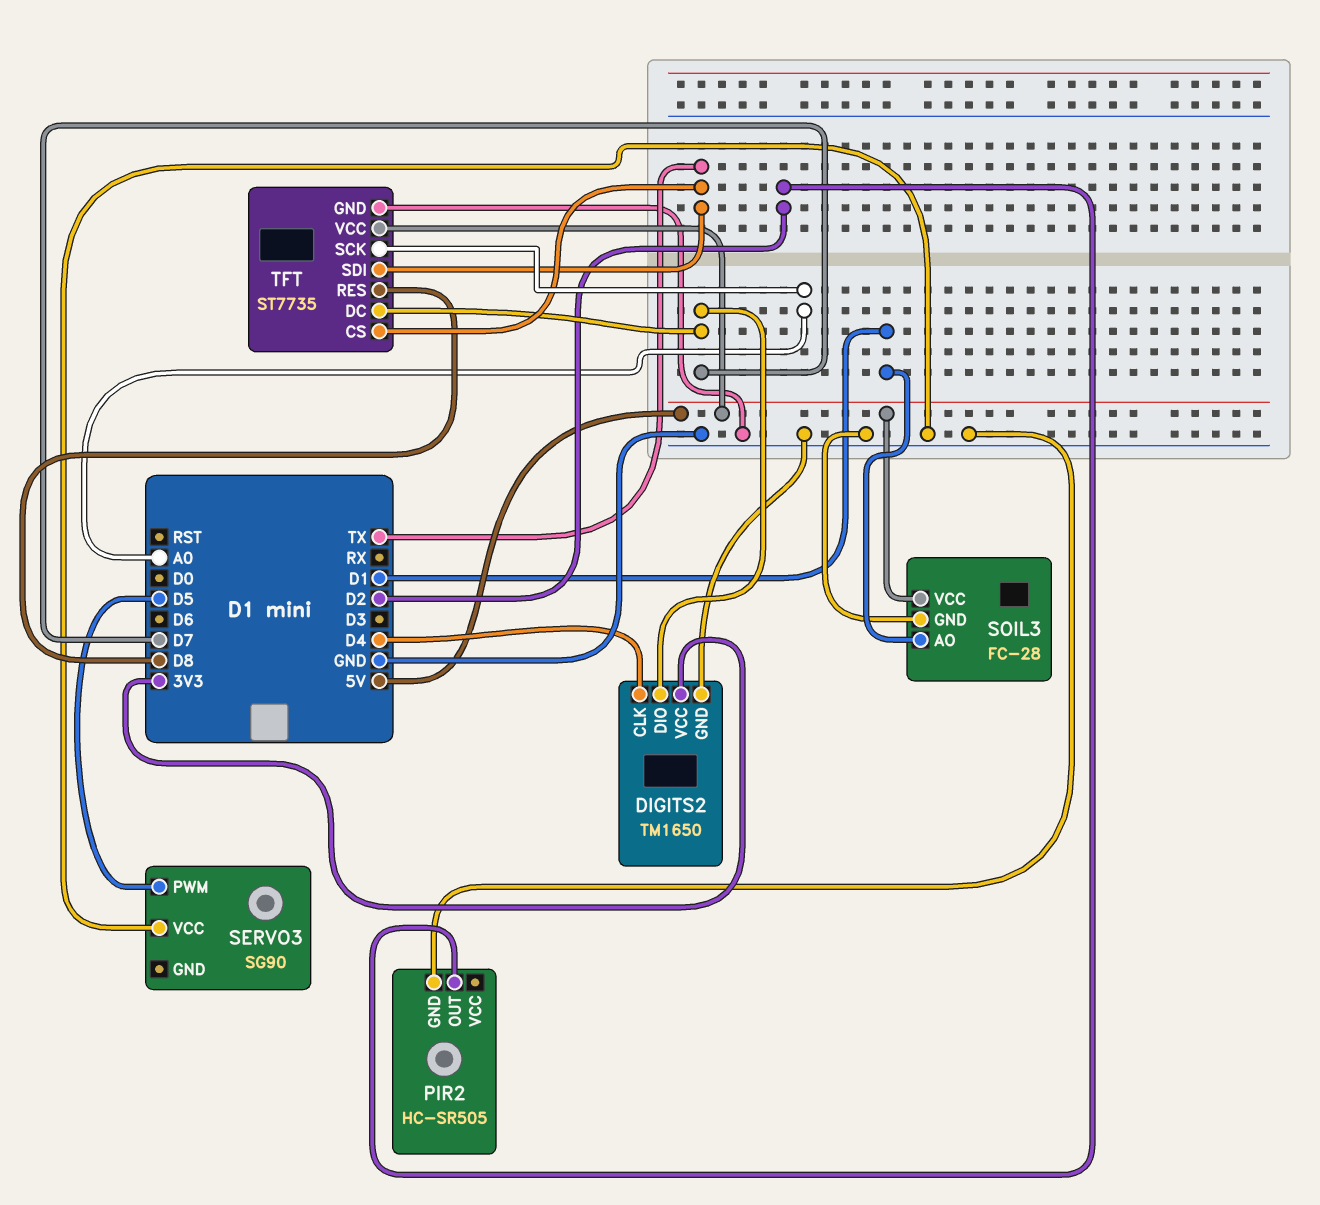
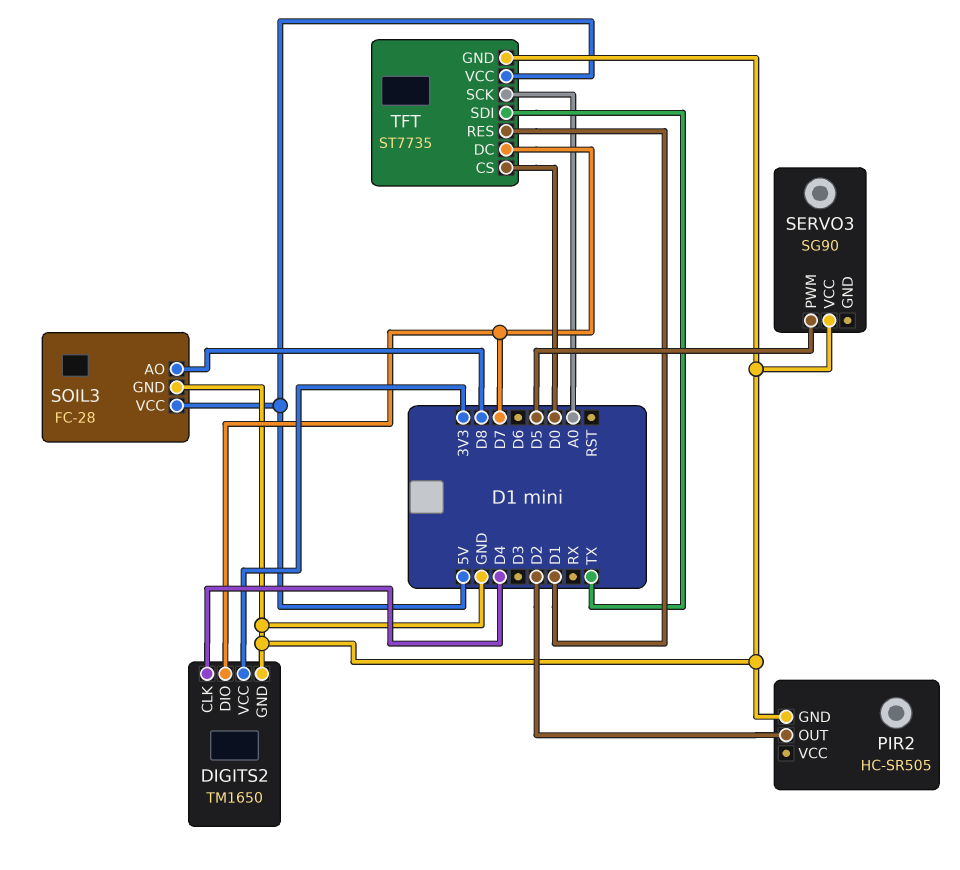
SOIL3 pin AO: D1 -> D8
TFT pin CS: TX -> D0
TFT pin RES: D8 -> D1

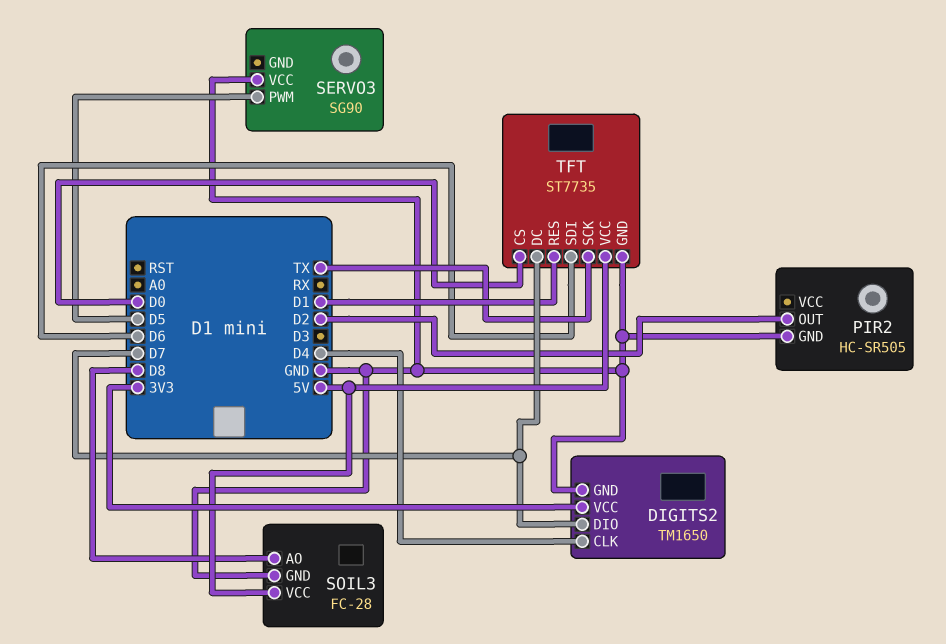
TFT pin SCK: A0 -> TX
TFT pin SDI: TX -> D6

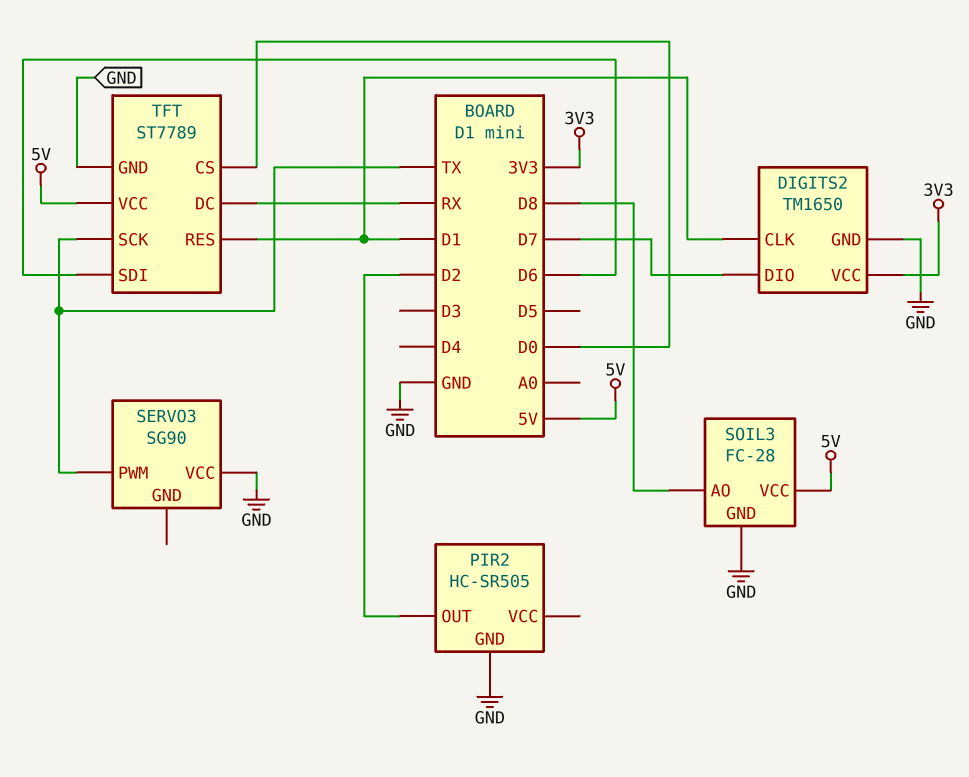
DIGITS2 pin CLK: D4 -> D1
SERVO3 pin PWM: D5 -> TX
TFT: ST7735 -> ST7789
TFT pin DC: D7 -> RX

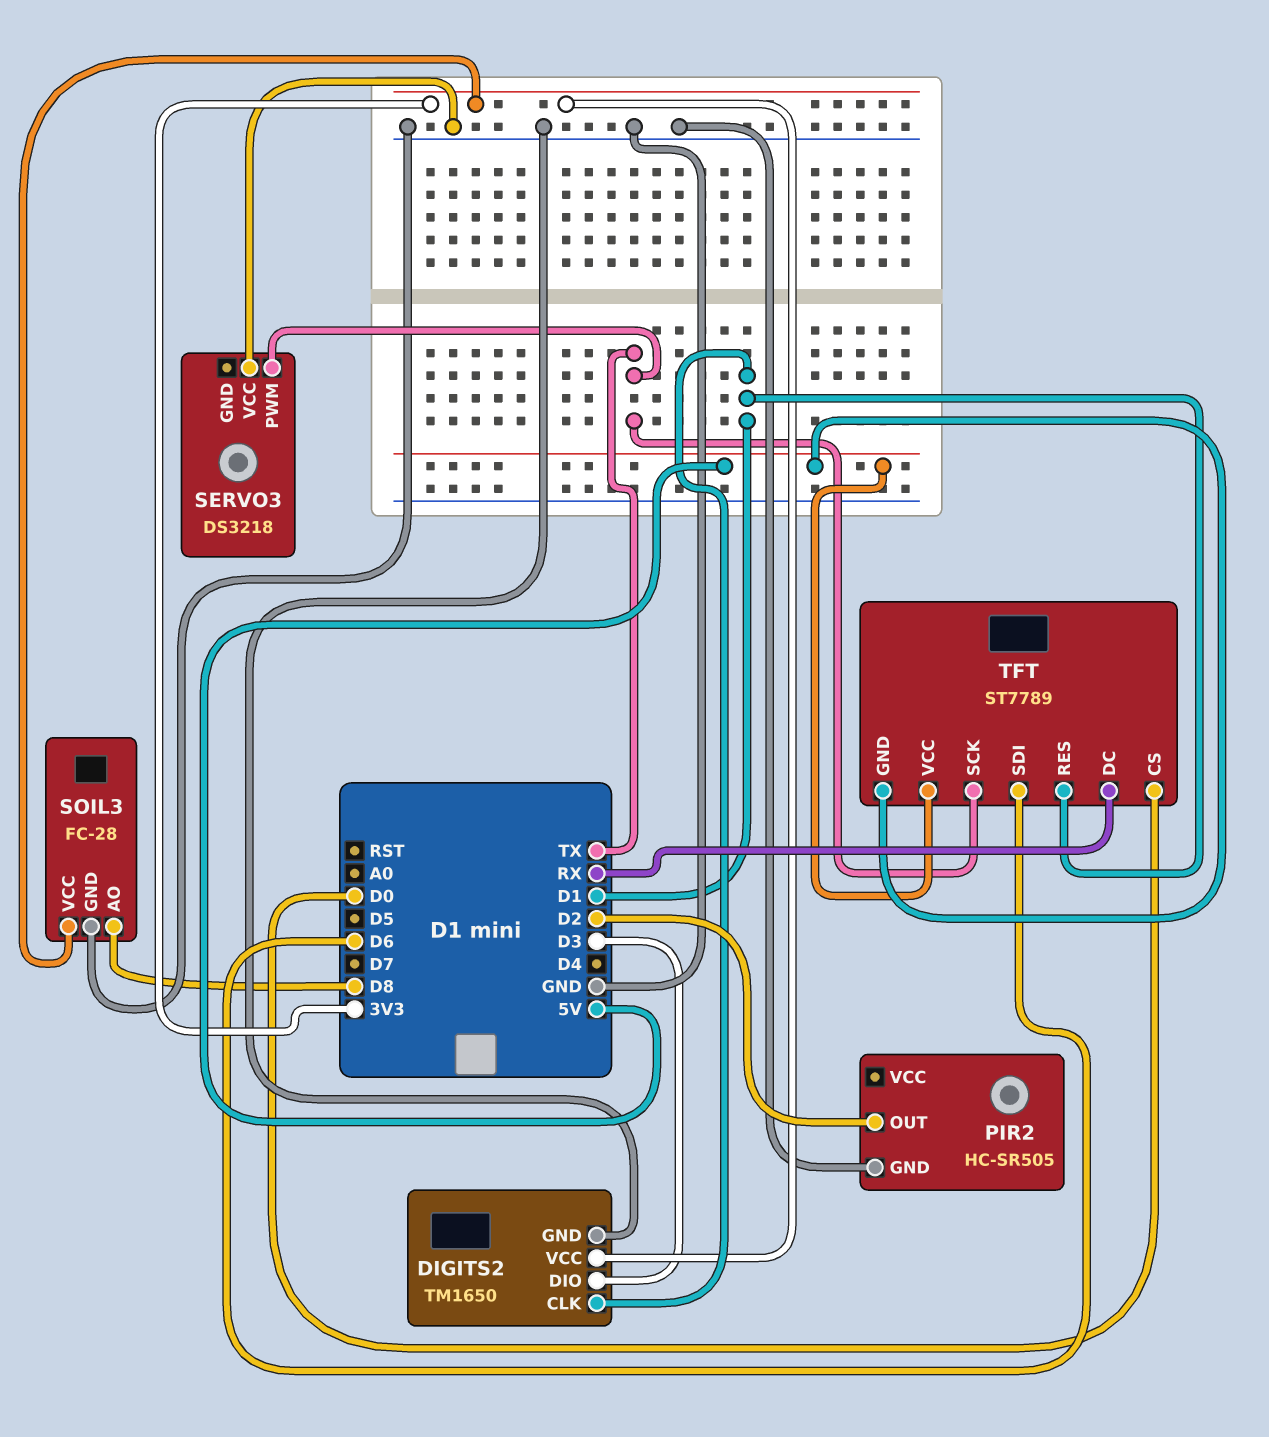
DIGITS2 pin DIO: D7 -> D3
SERVO3: SG90 -> DS3218
SOIL3 pin VCC: 5V -> 3V3
TFT pin GND: GND -> 5V

